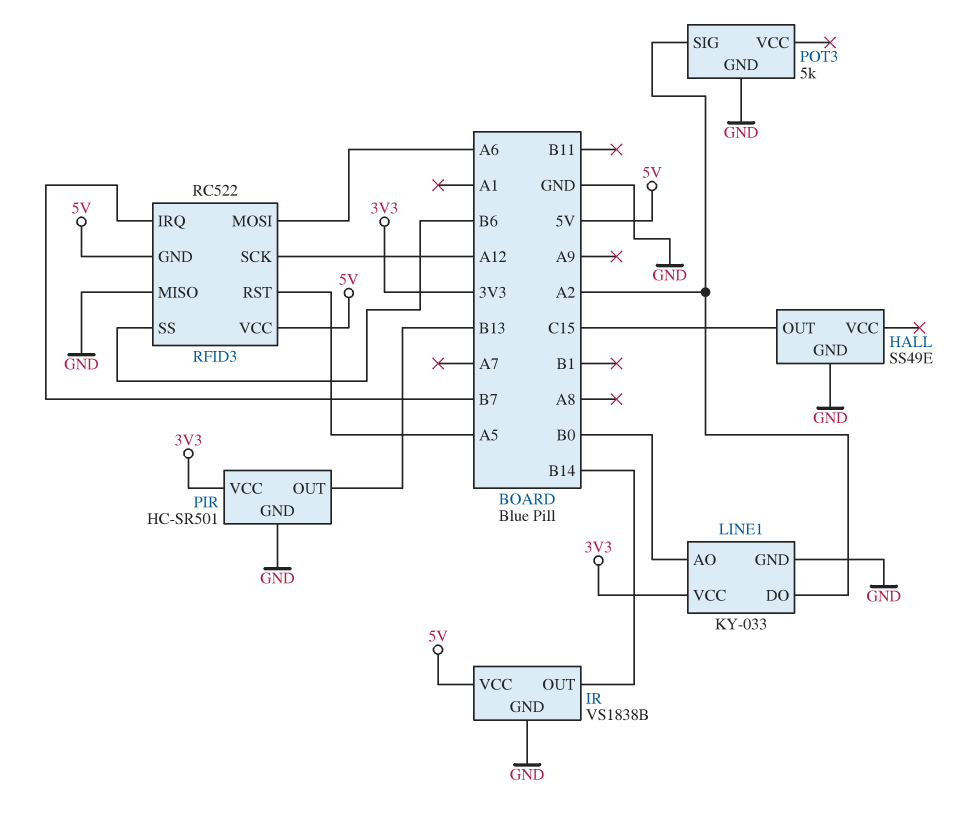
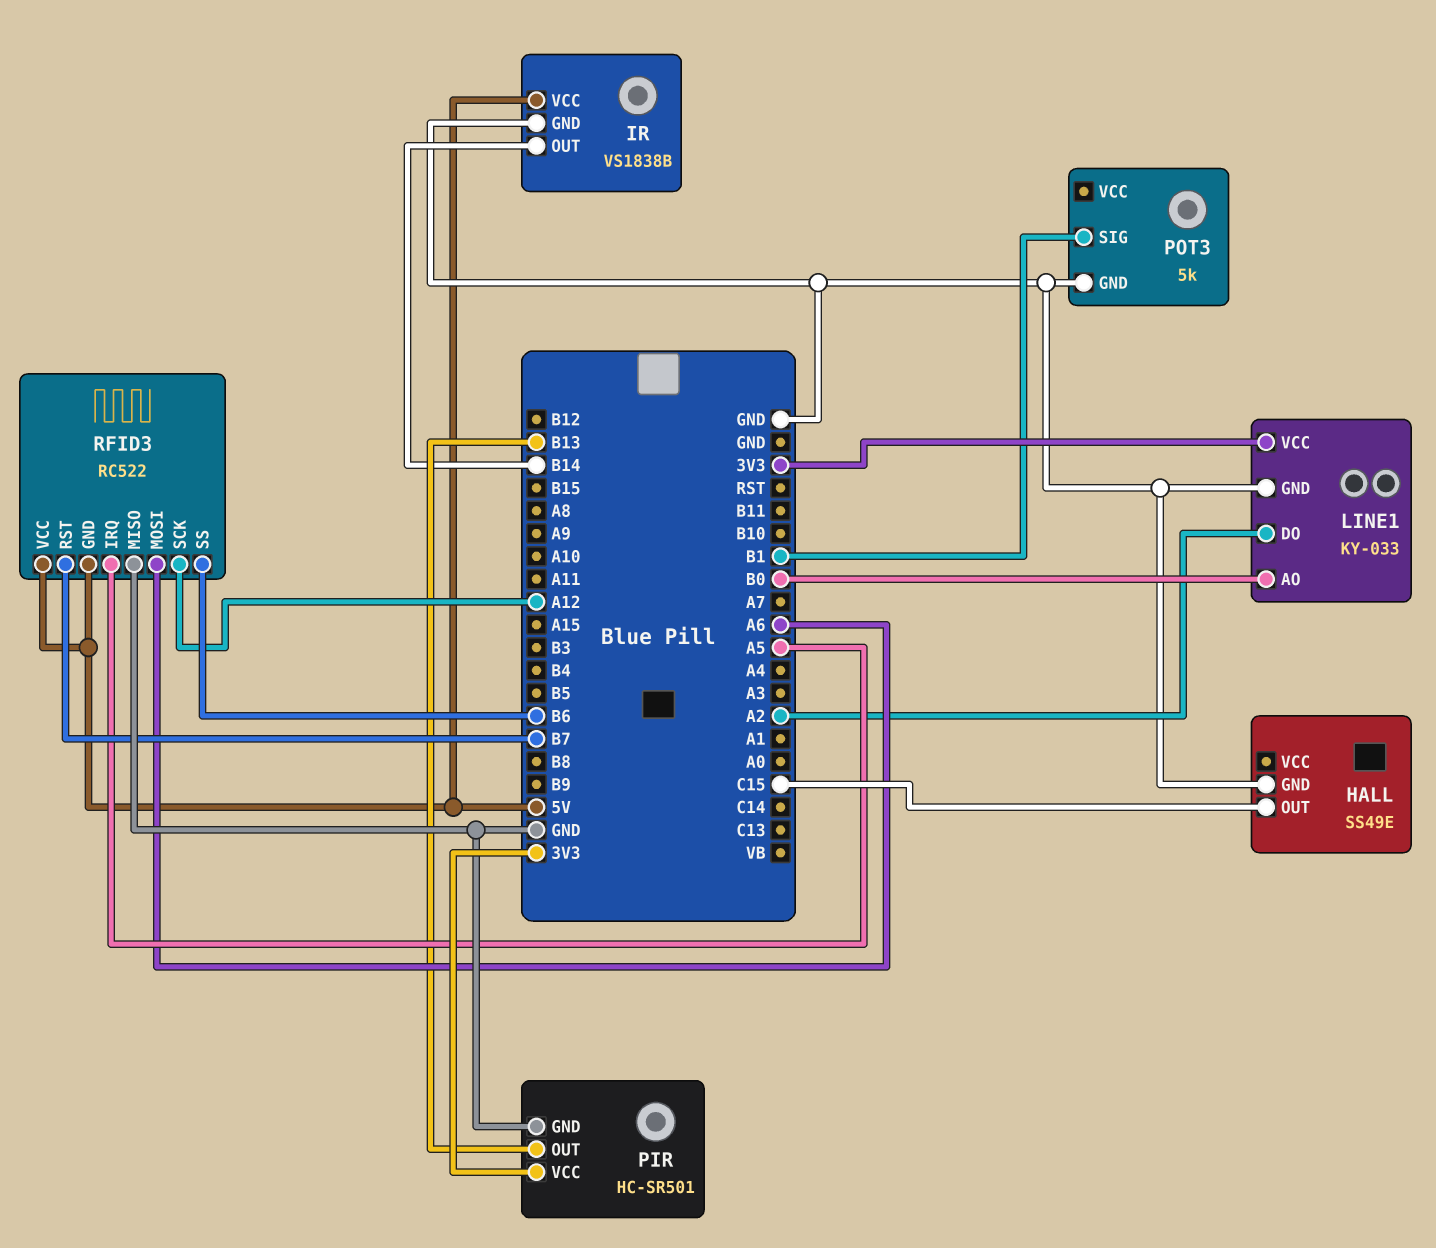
POT3 pin SIG: A2 -> B1
RFID3 pin IRQ: B7 -> A5
RFID3 pin RST: A5 -> B7

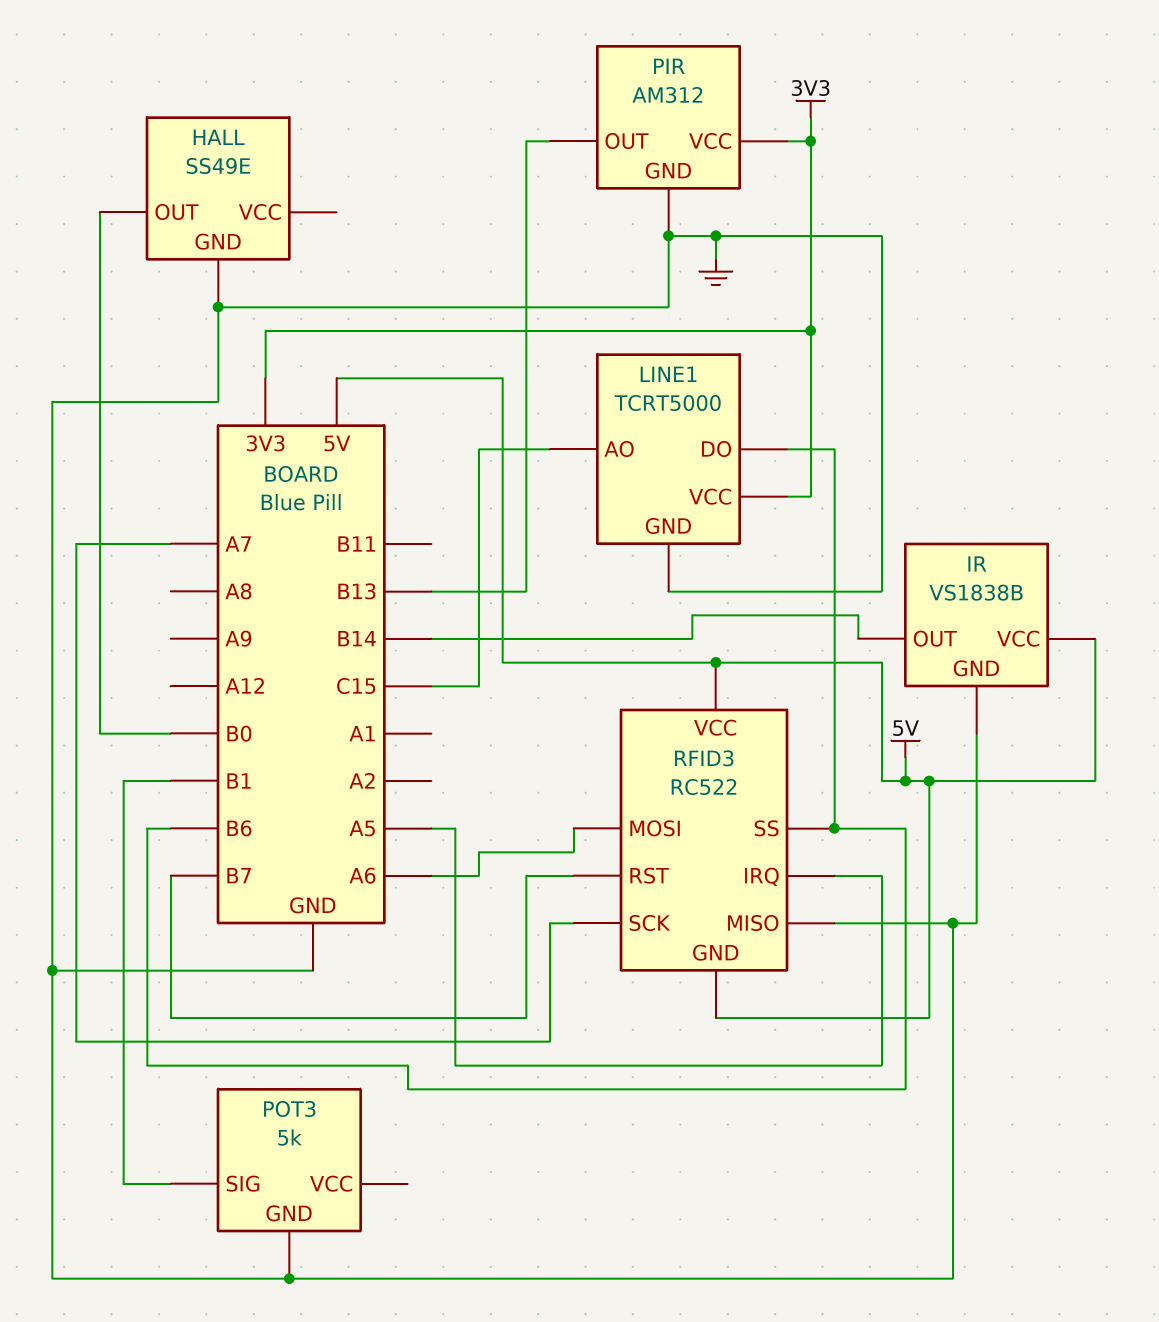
HALL pin OUT: C15 -> B0
LINE1: KY-033 -> TCRT5000
LINE1 pin AO: B0 -> C15
LINE1 pin DO: A2 -> B6
PIR: HC-SR501 -> AM312
RFID3 pin SCK: A12 -> A7

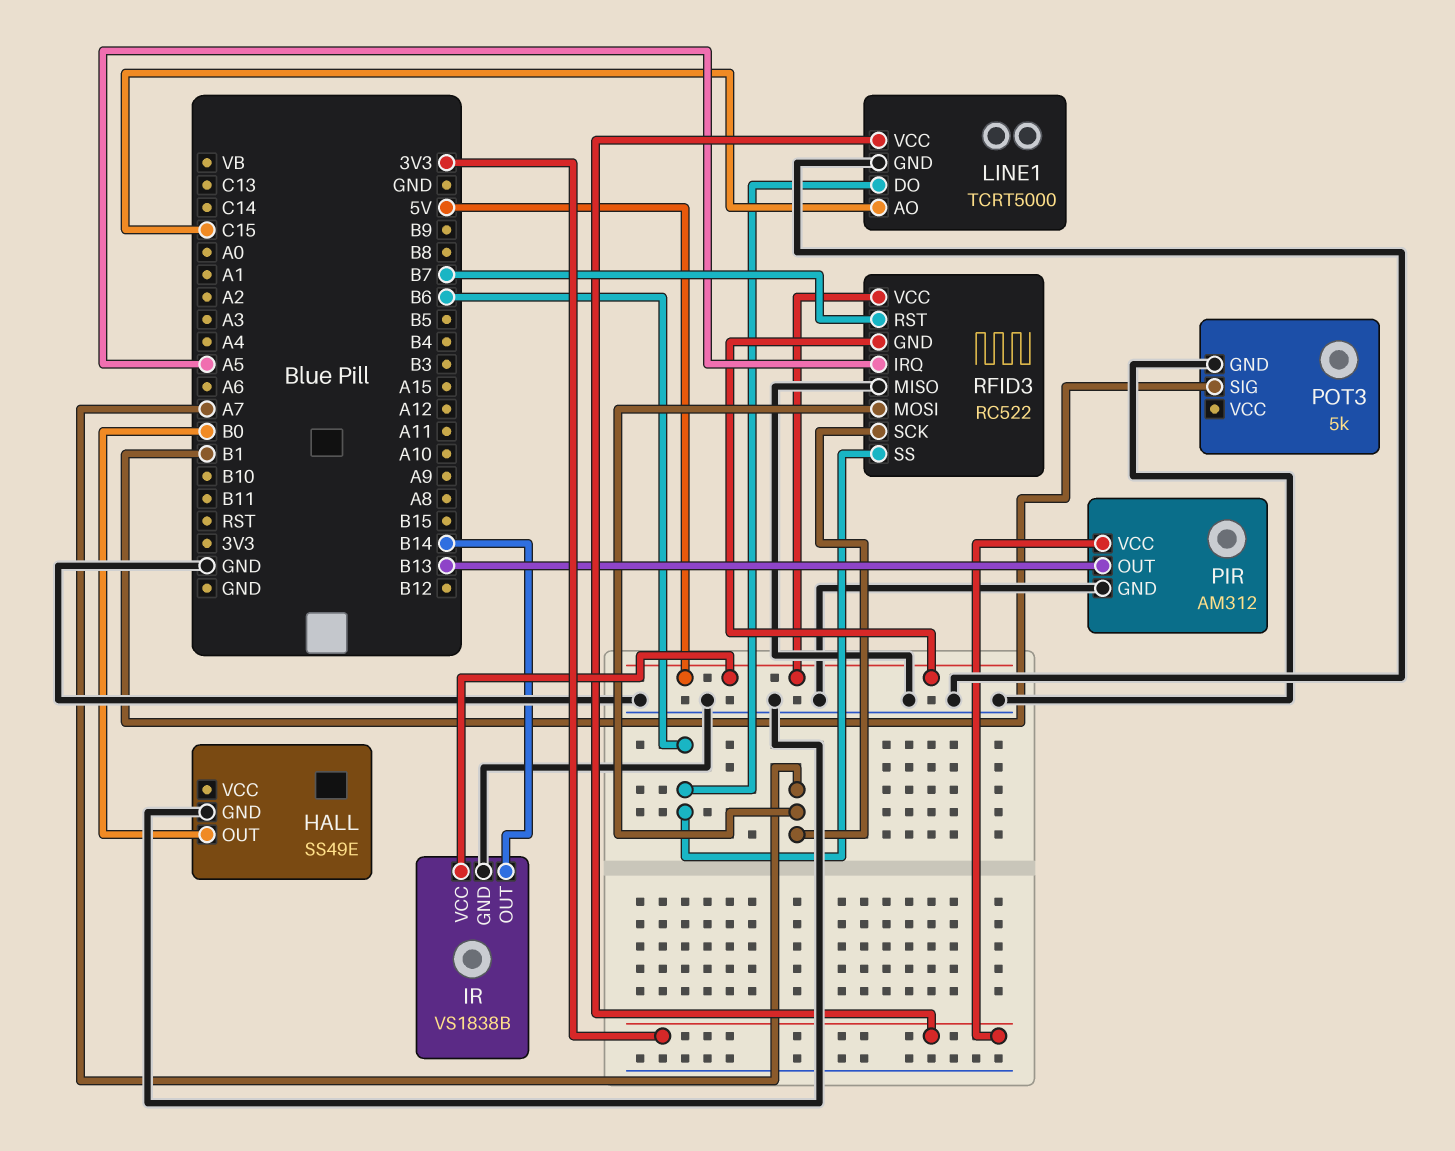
RFID3 pin MOSI: A6 -> A7

